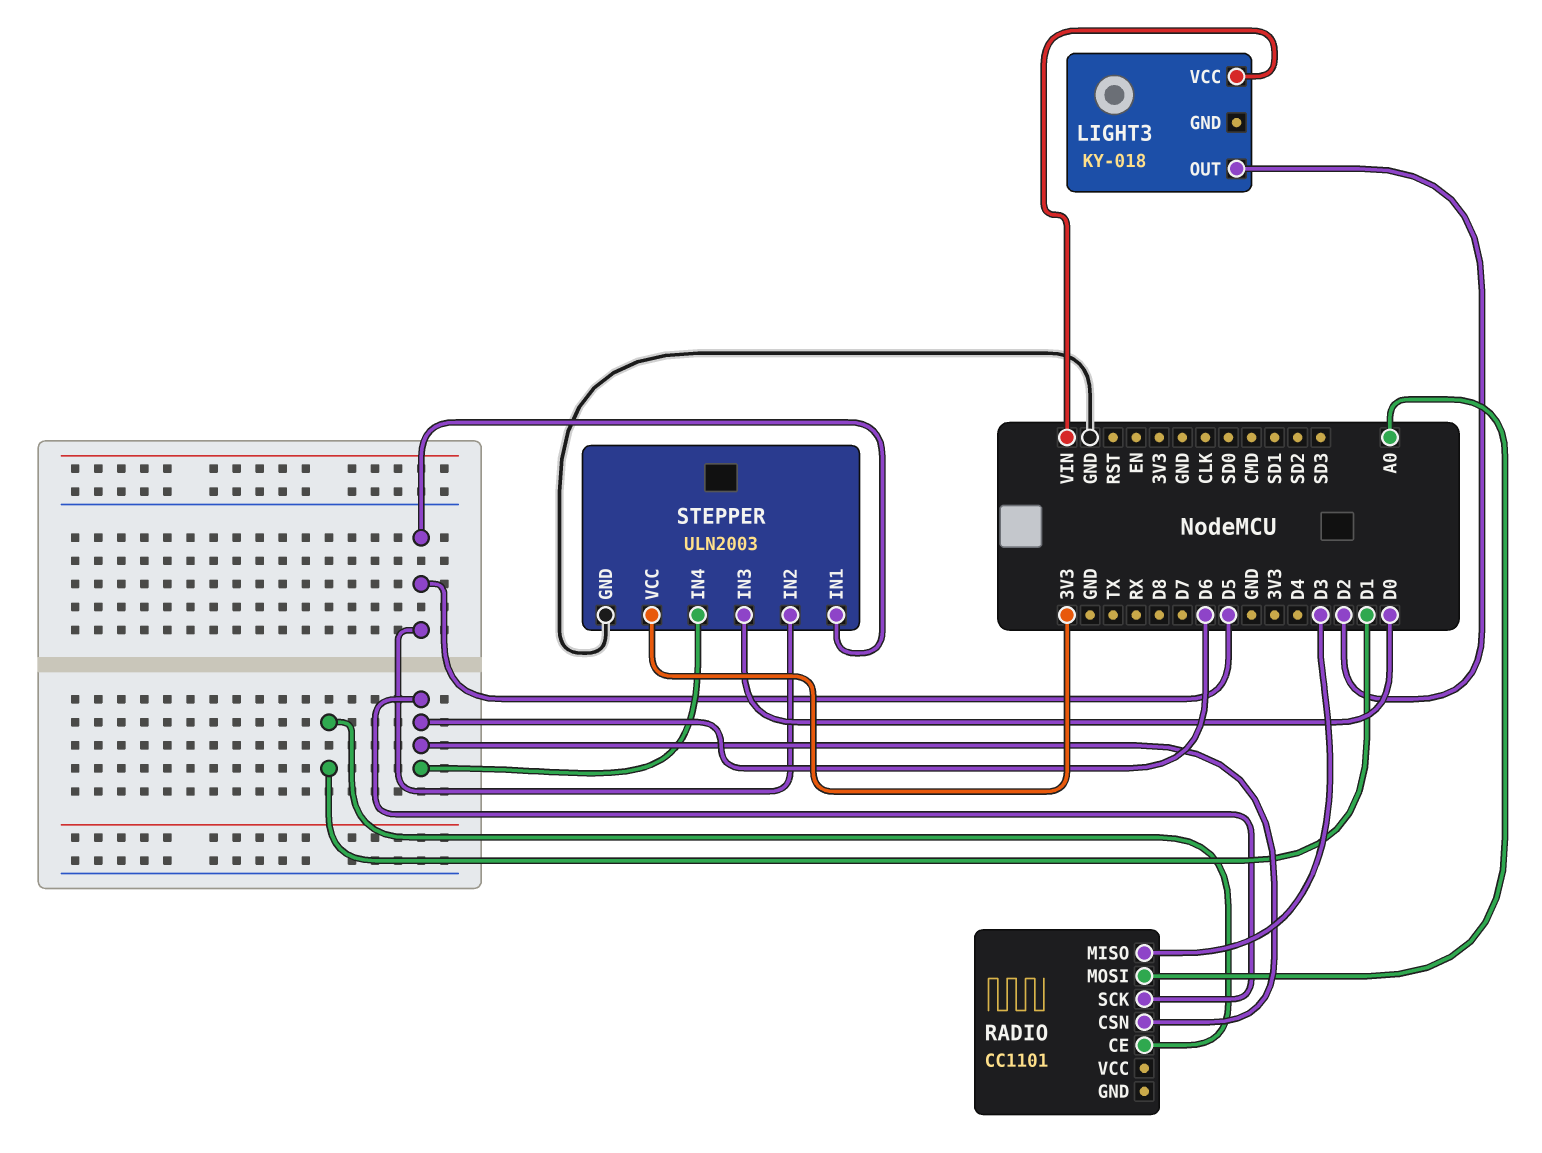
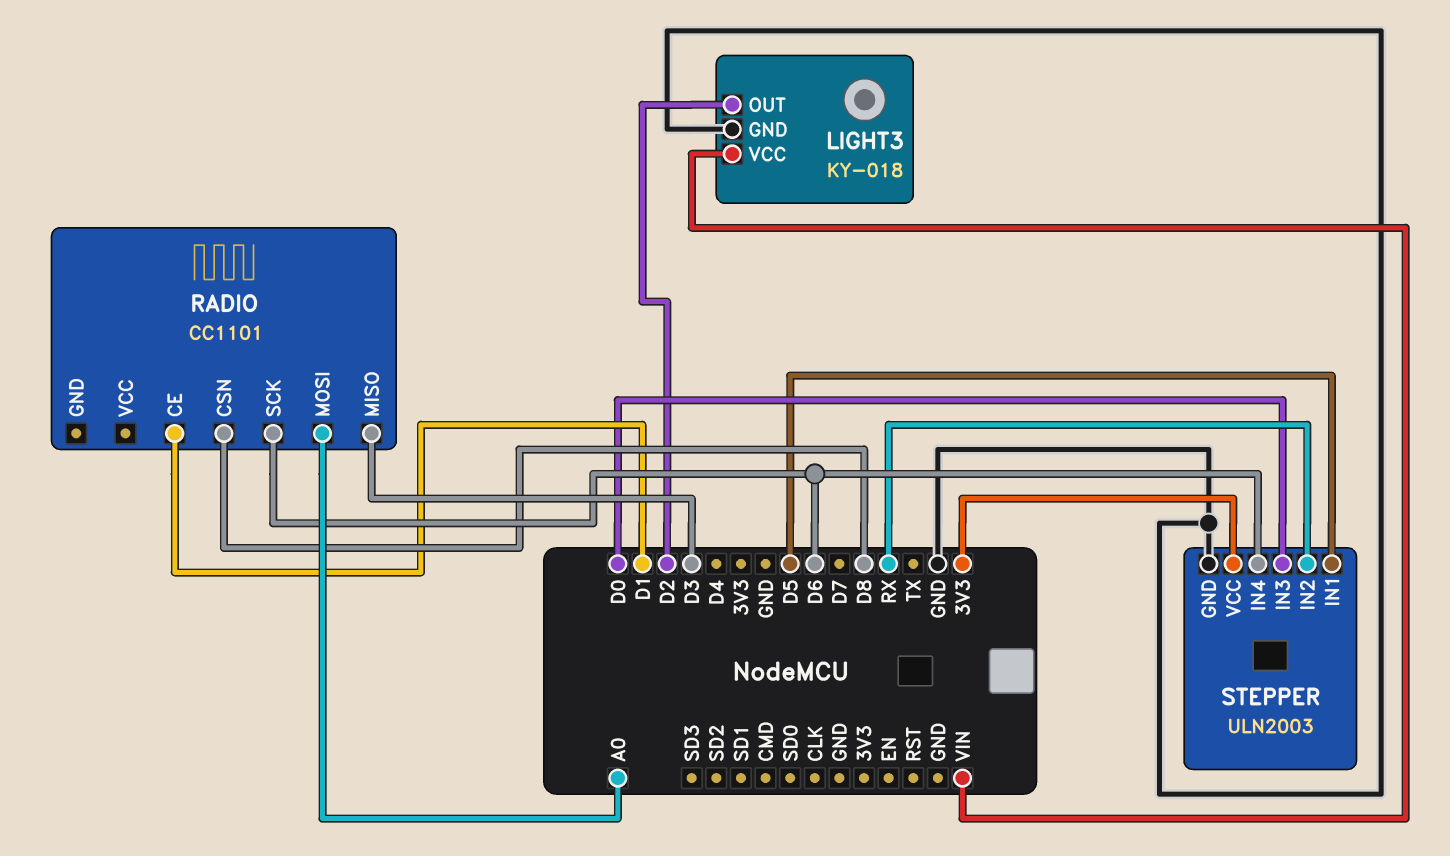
LIGHT3 pin GND: none -> GND
RADIO pin CSN: D6 -> D8
STEPPER pin IN2: D5 -> RX

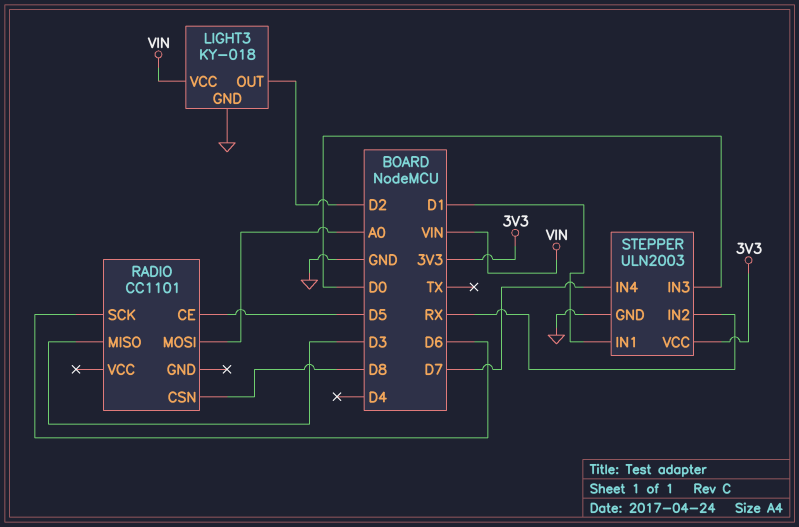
RADIO pin CE: D1 -> D5
STEPPER pin IN1: D5 -> D1
STEPPER pin IN4: D6 -> D7

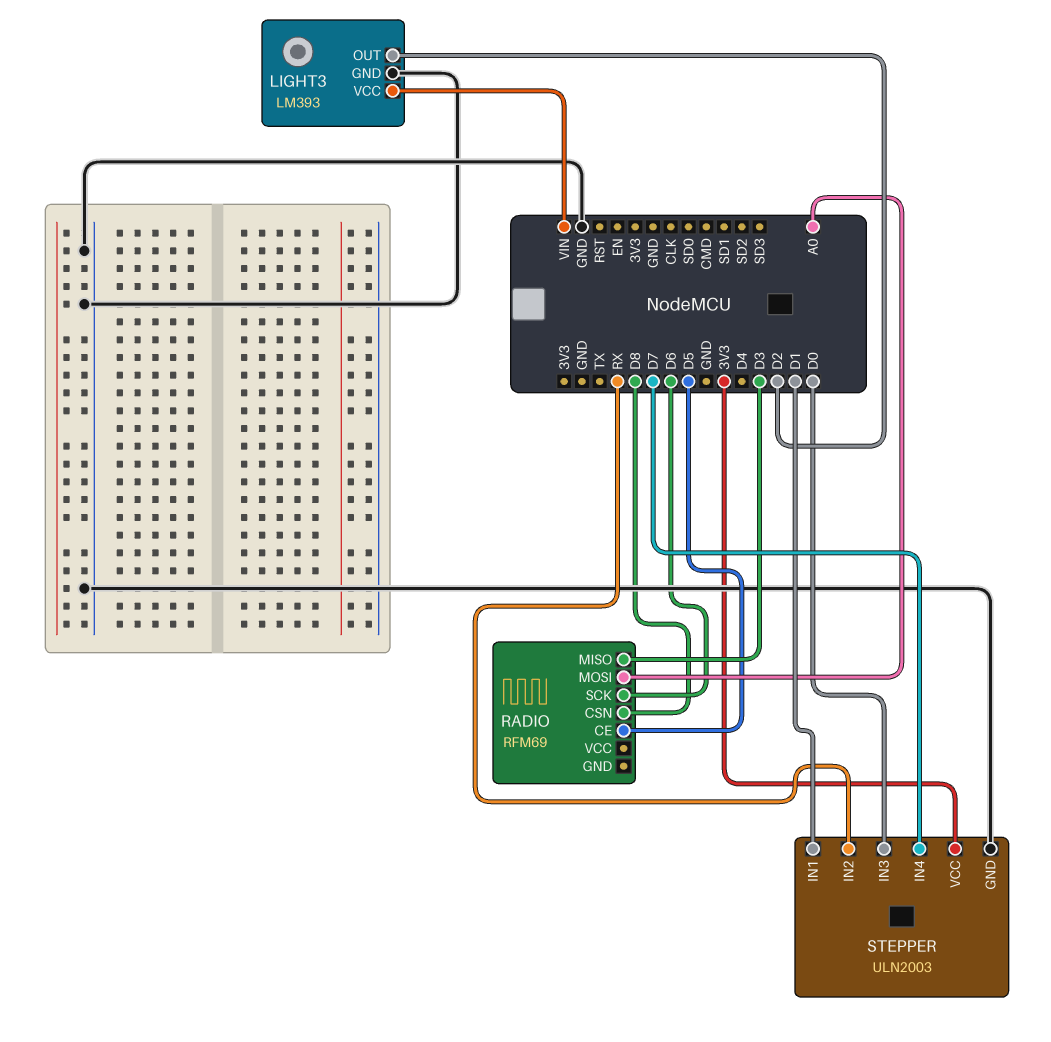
LIGHT3: KY-018 -> LM393
RADIO: CC1101 -> RFM69

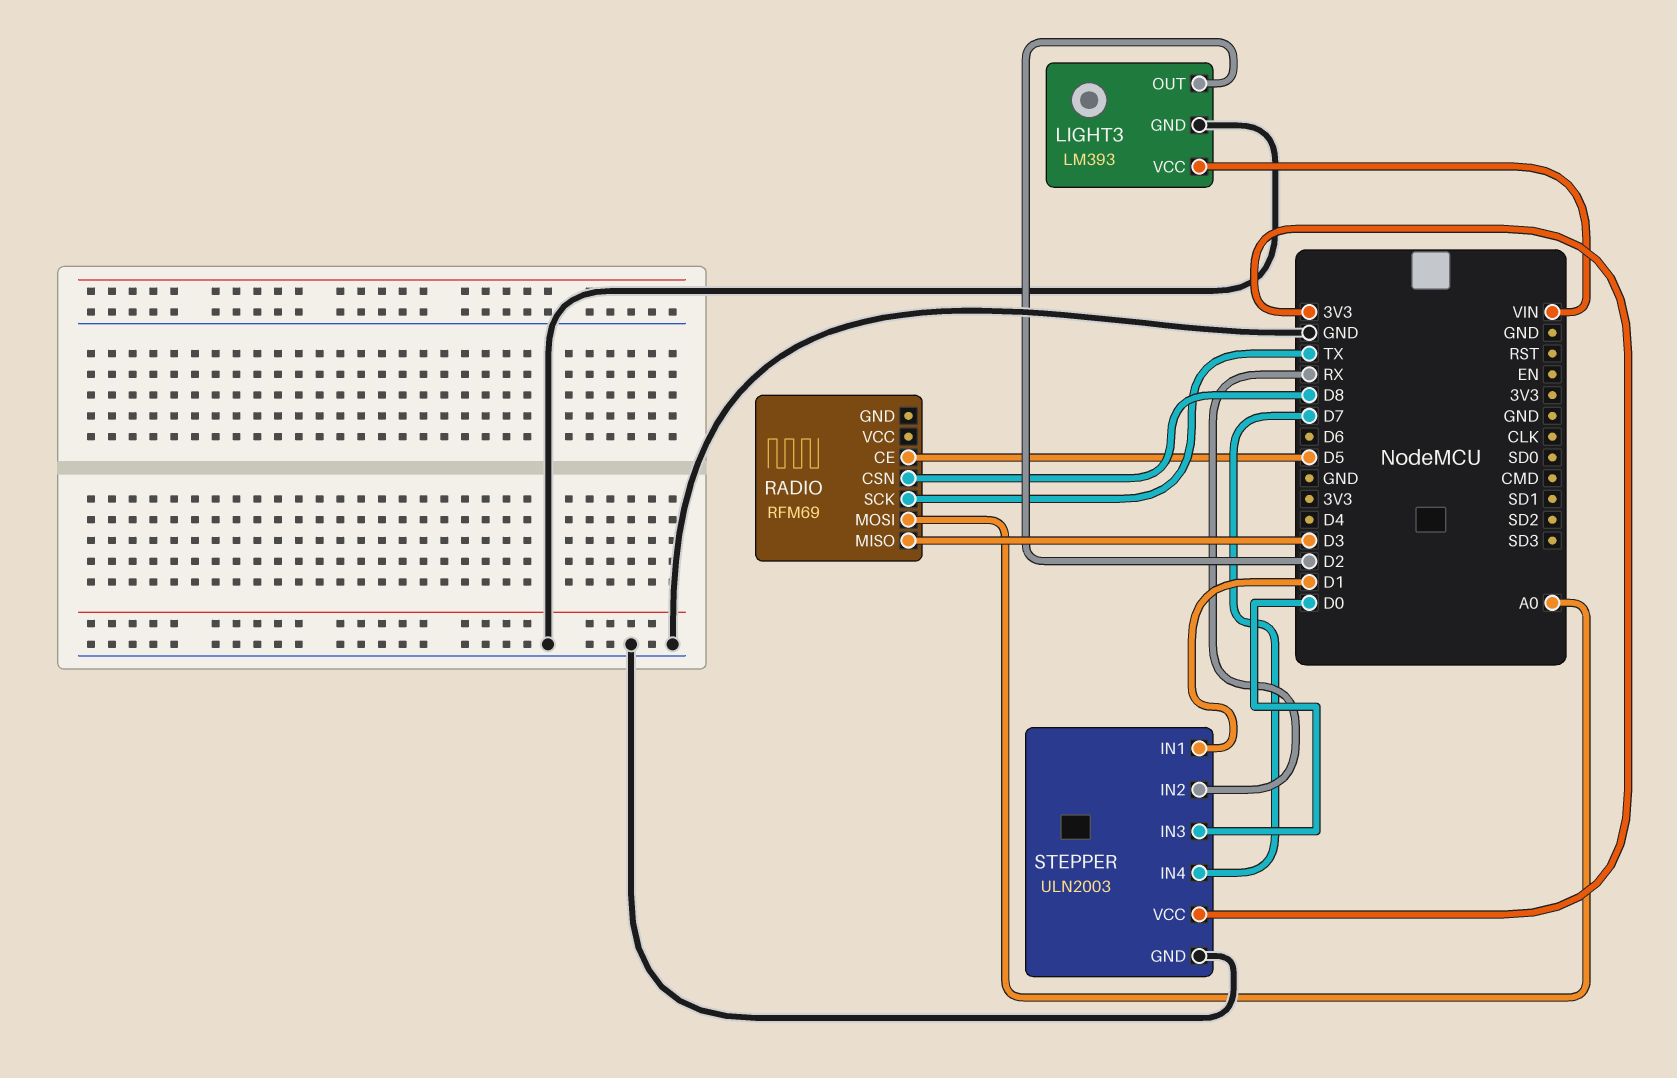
RADIO pin SCK: D6 -> TX

